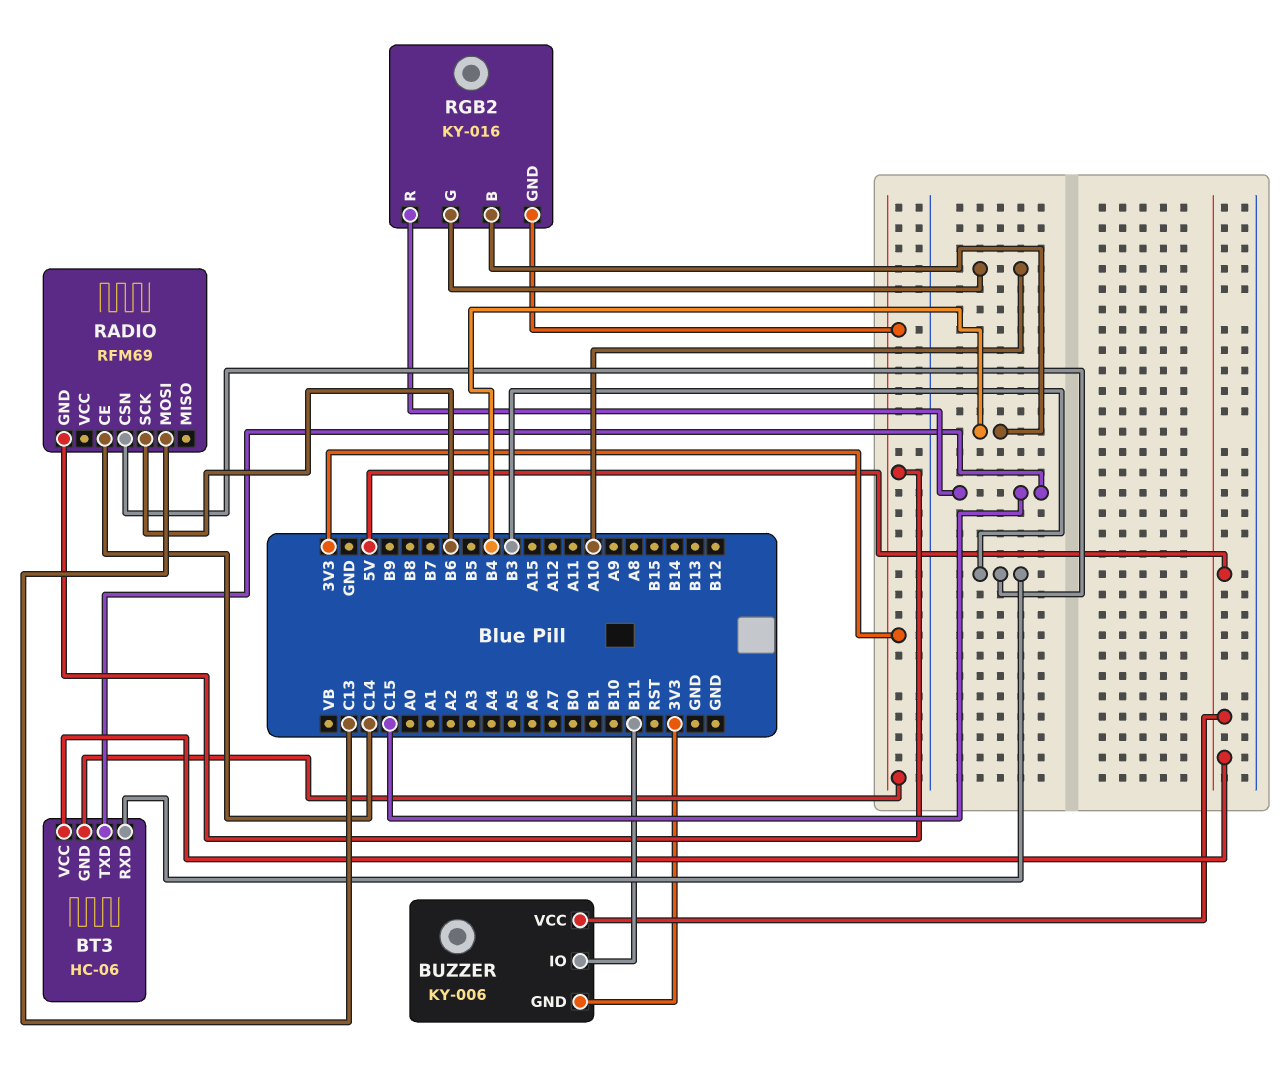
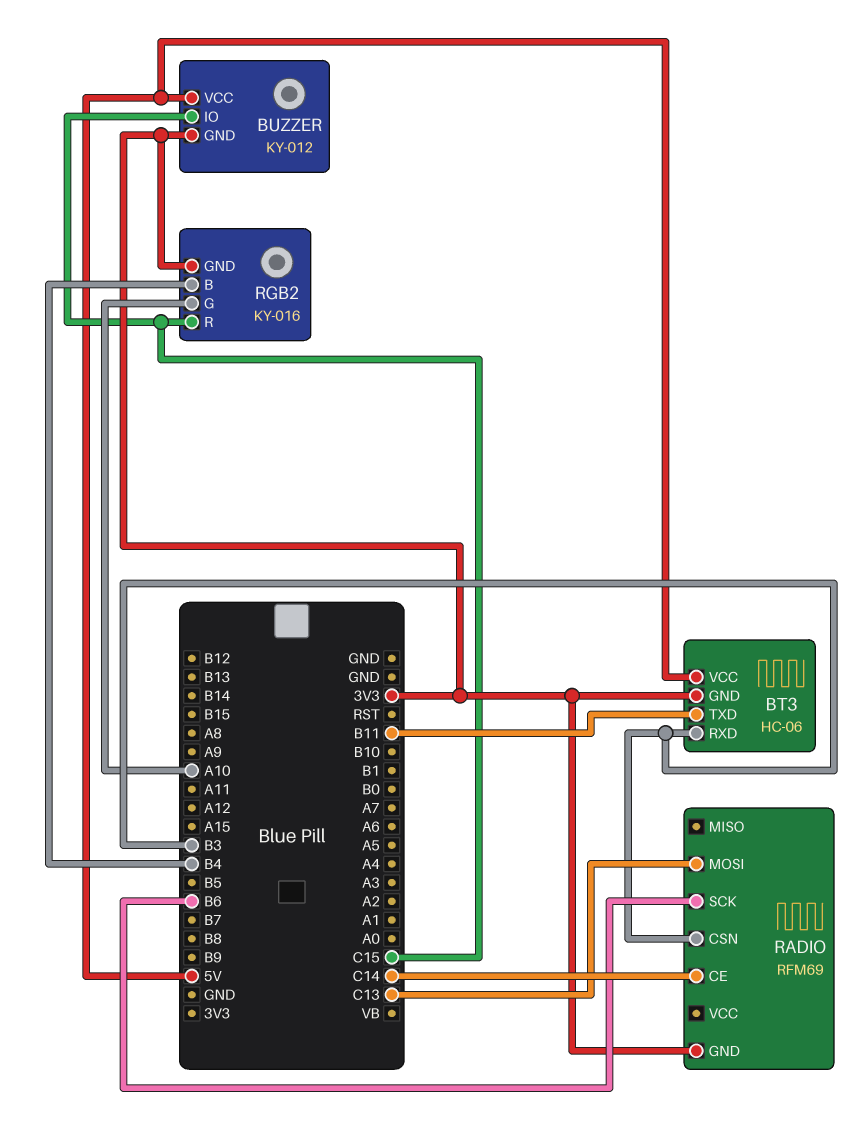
BT3 pin TXD: C15 -> B11
BUZZER: KY-006 -> KY-012
BUZZER pin IO: B11 -> C15

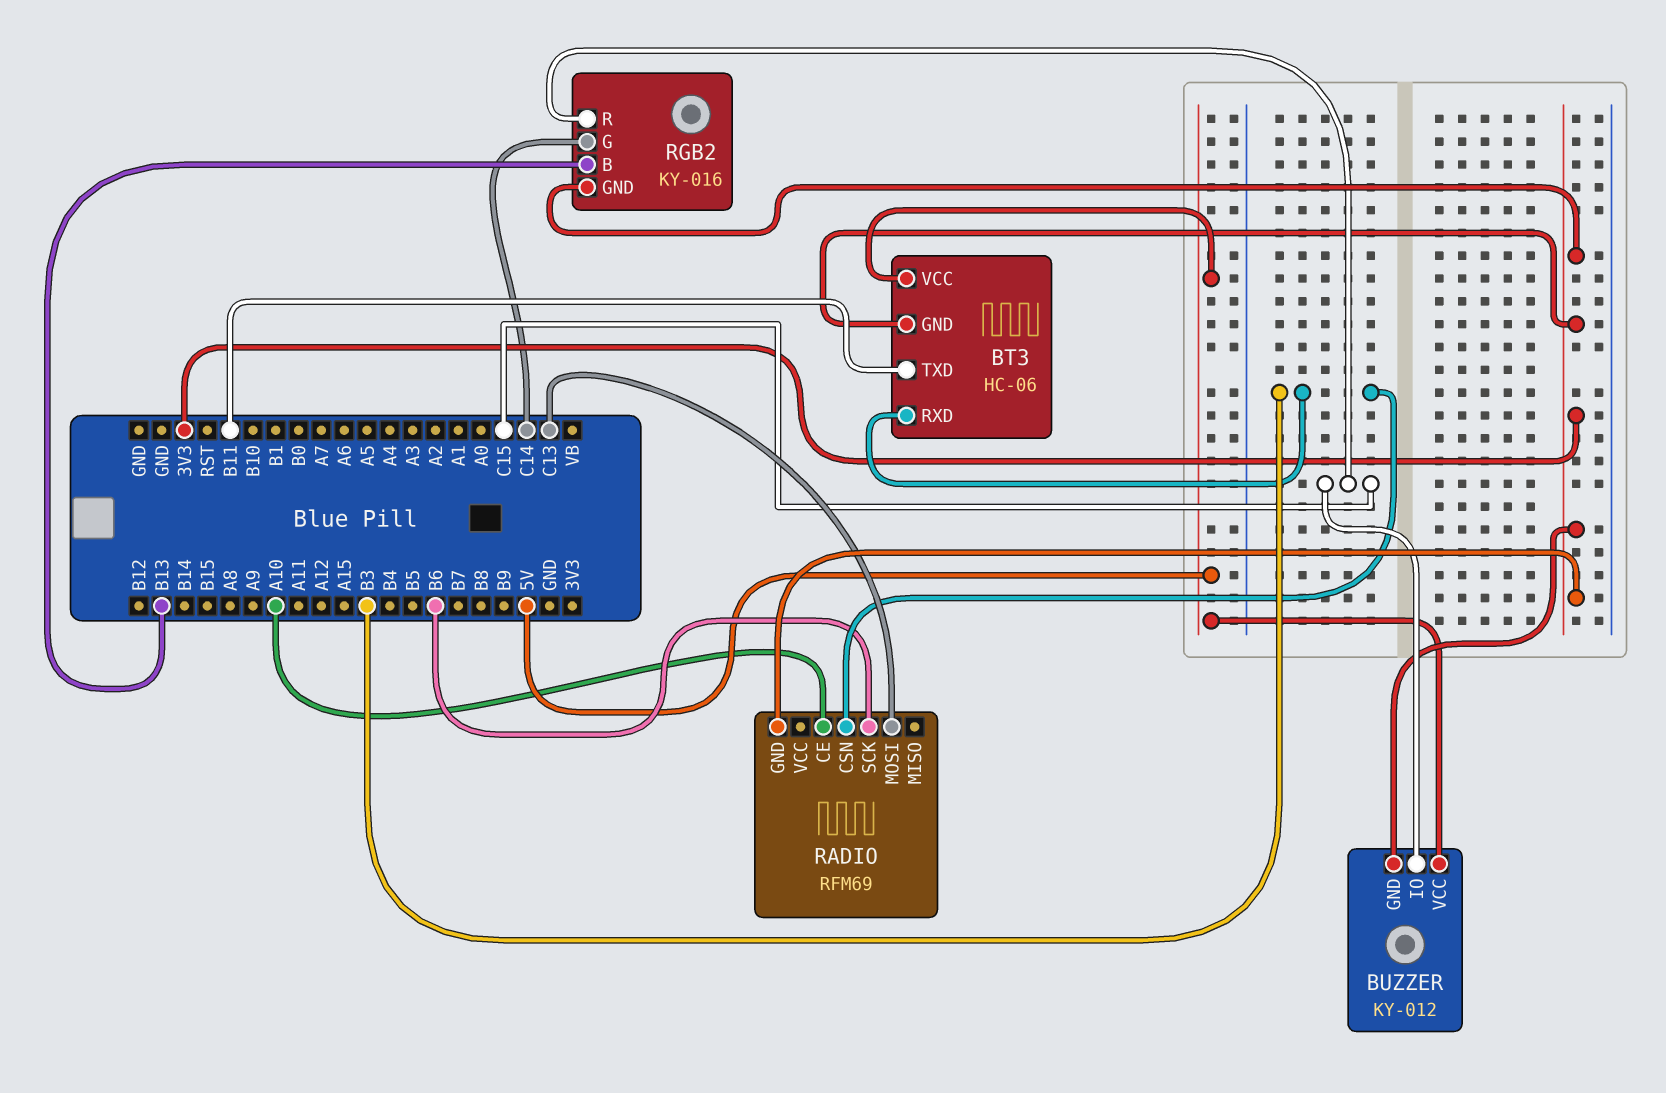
RADIO pin CE: C14 -> A10
RGB2 pin B: B4 -> B13
RGB2 pin G: A10 -> C14

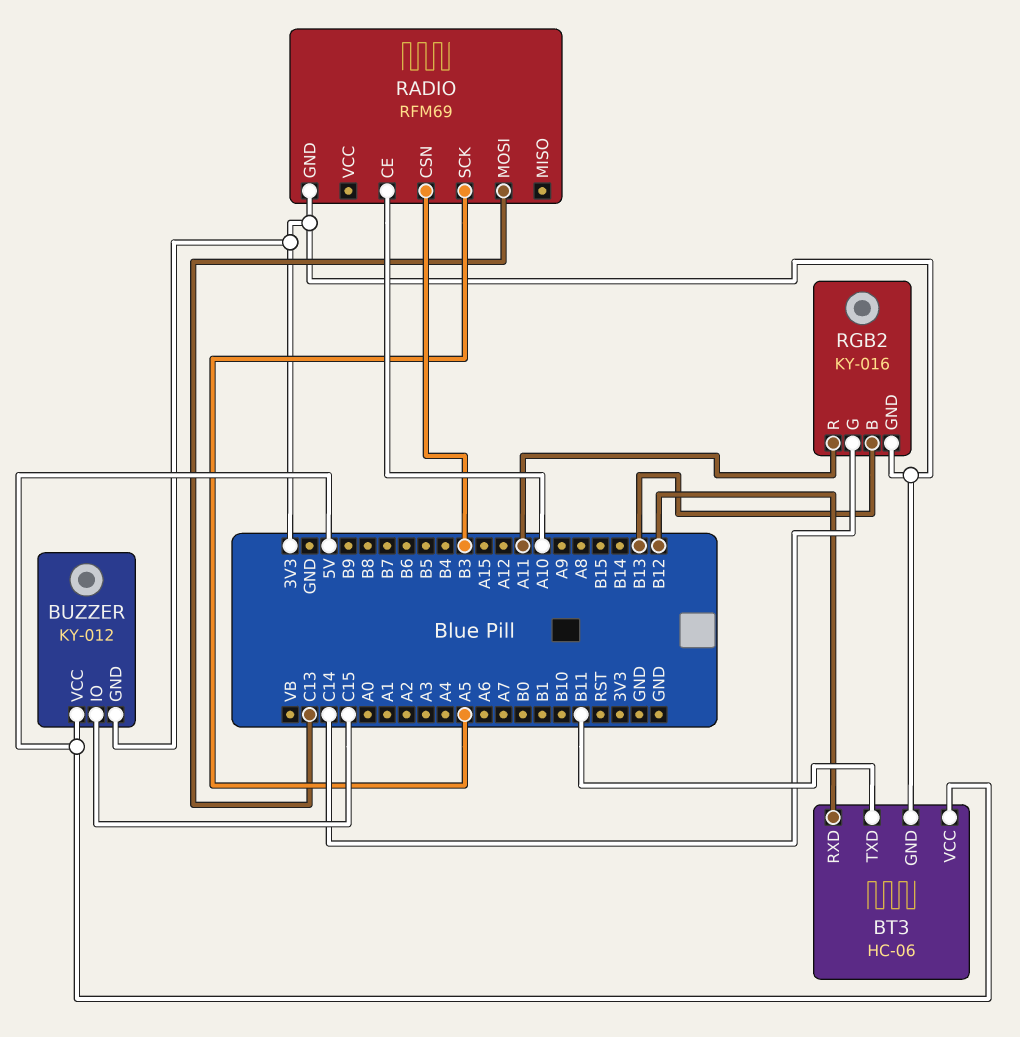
BT3 pin RXD: B3 -> B12
RADIO pin SCK: B6 -> A5
RGB2 pin R: C15 -> A11

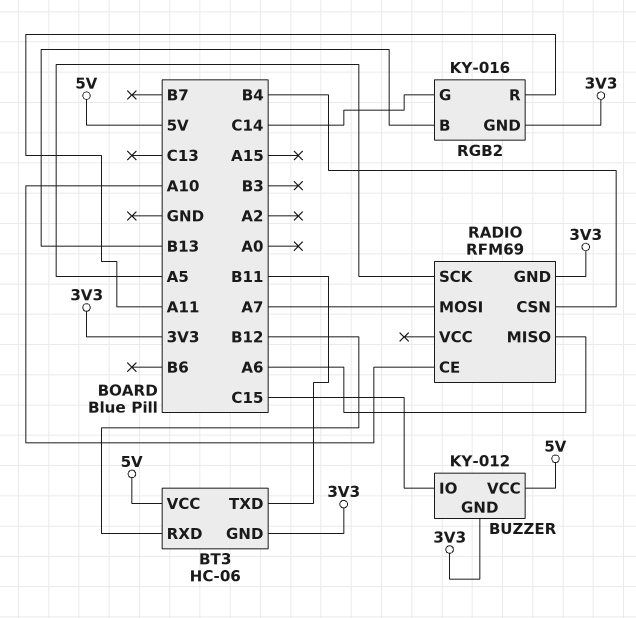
RADIO pin CSN: B3 -> B4
RADIO pin MISO: none -> A6
RADIO pin MOSI: C13 -> A7

